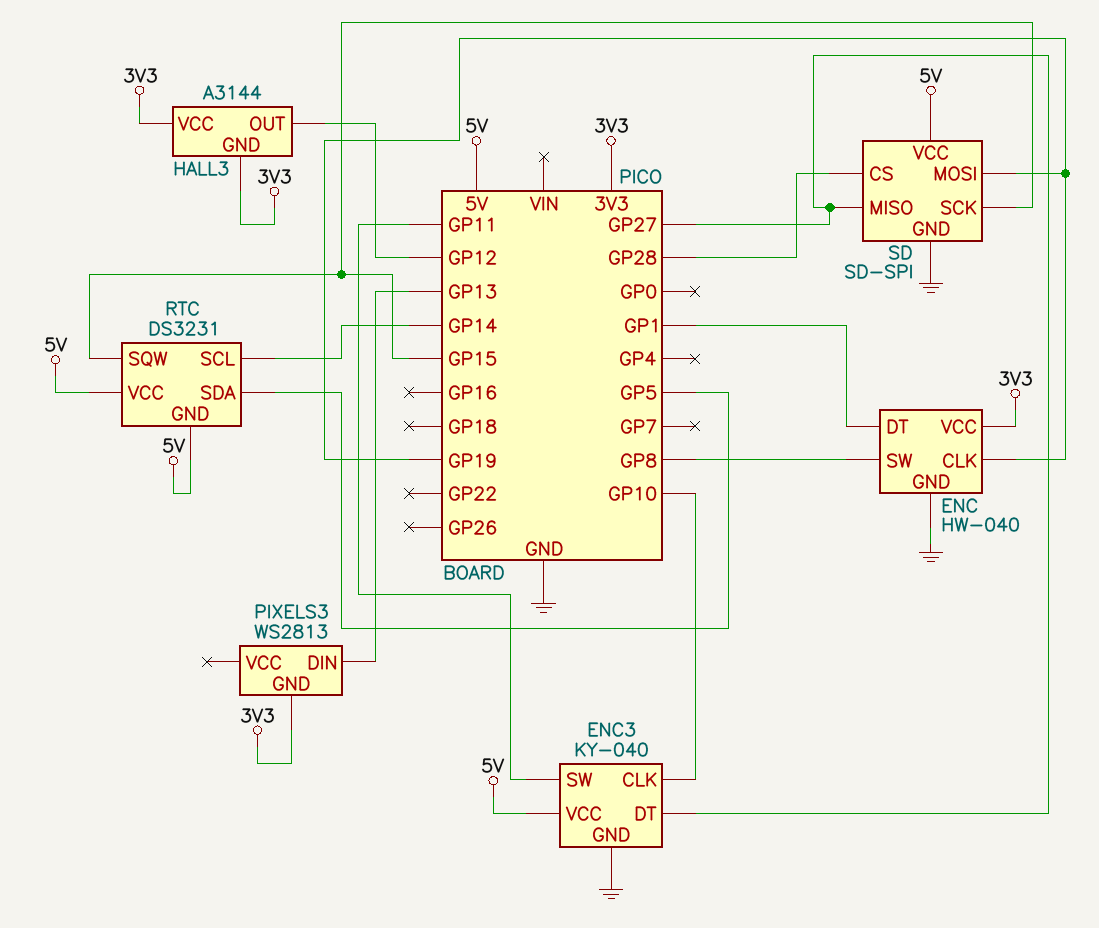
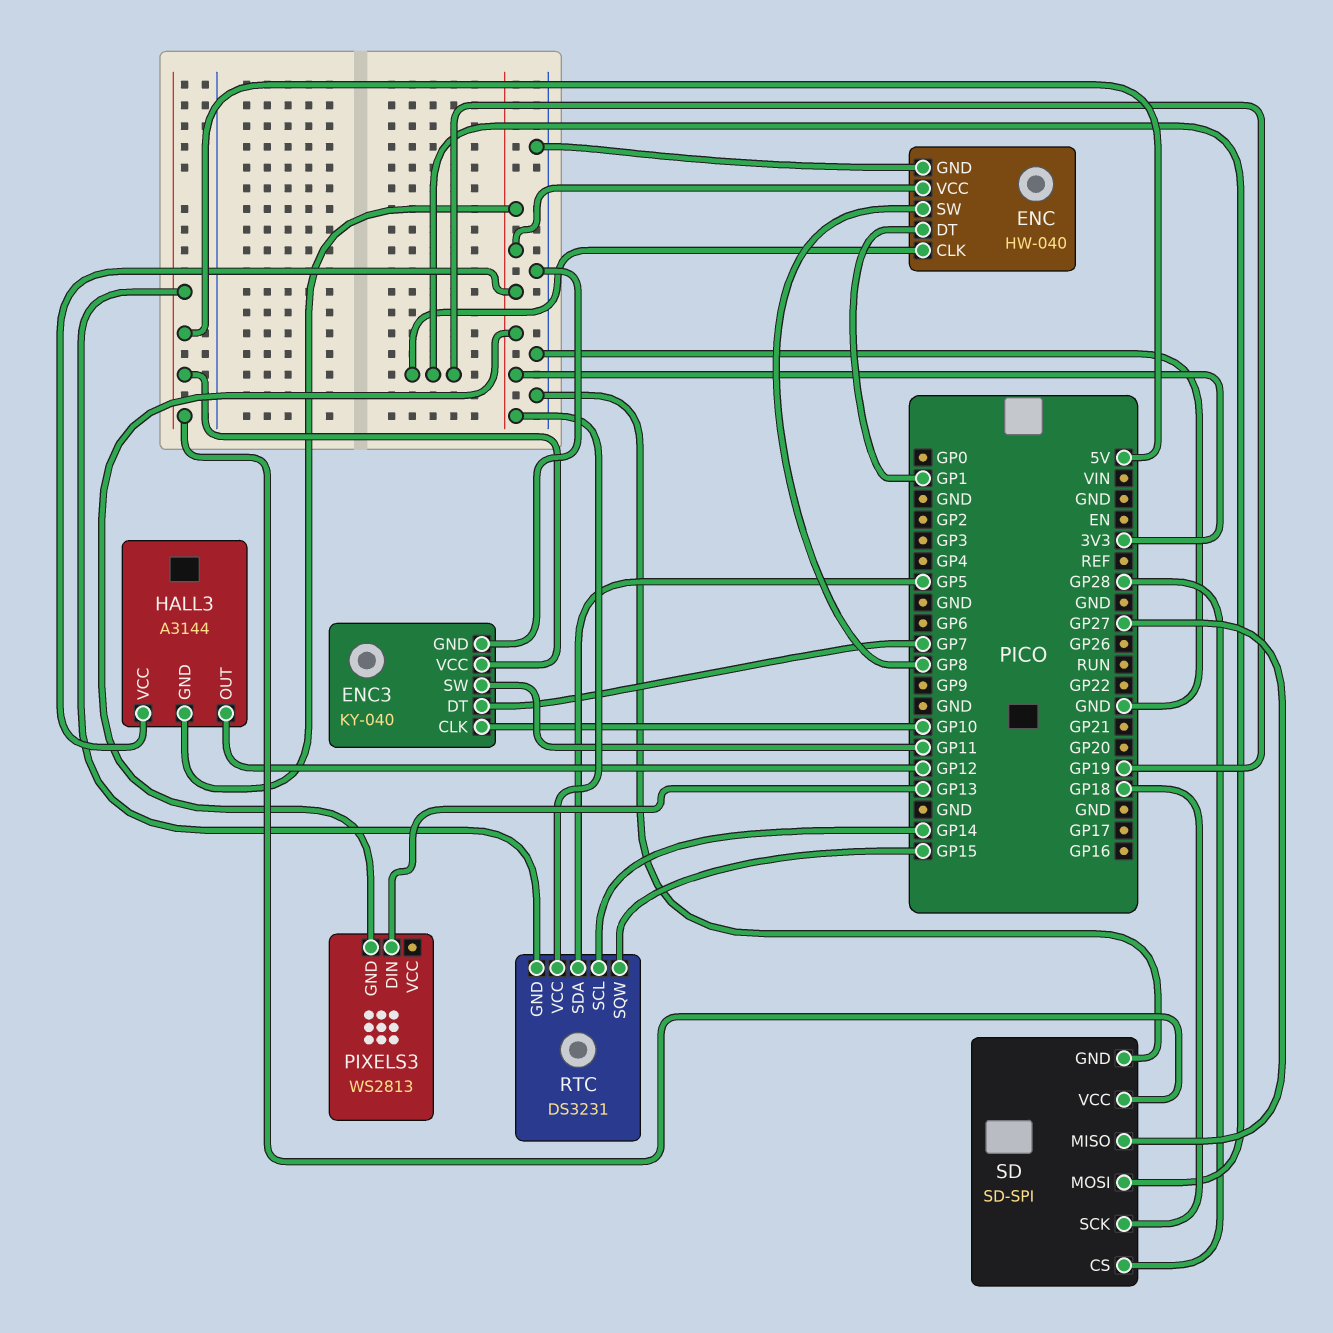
ENC3 pin DT: GP27 -> GP7
RTC pin VCC: 5V -> 3V3
SD pin SCK: GP15 -> GP18

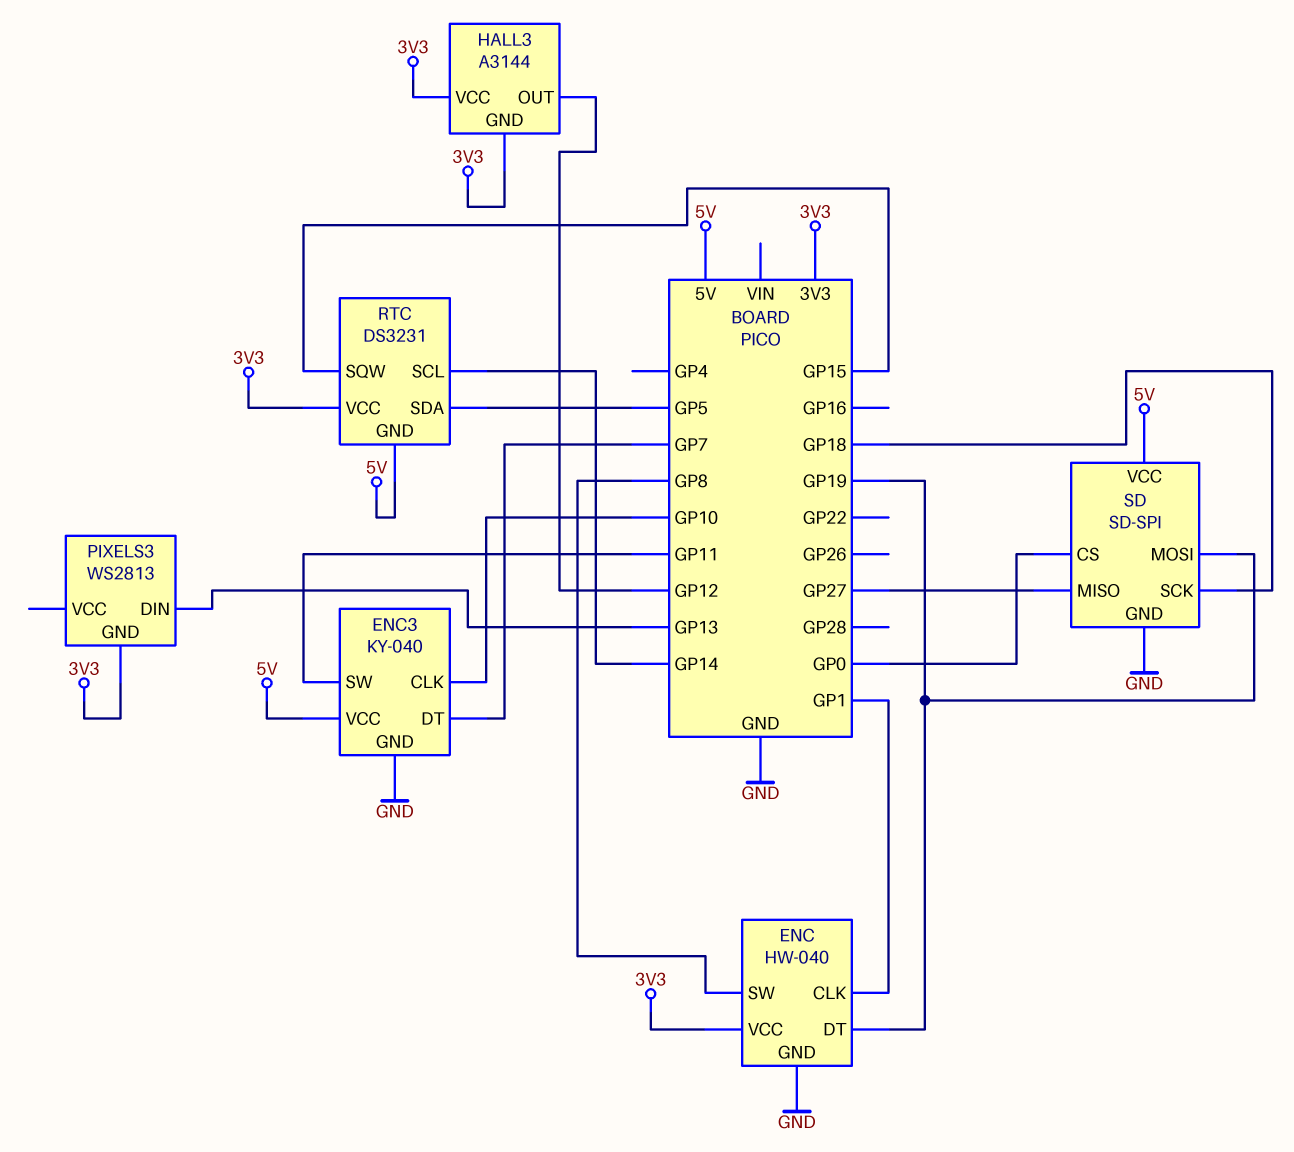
ENC pin CLK: GP19 -> GP1
ENC pin DT: GP1 -> GP19
SD pin CS: GP28 -> GP0

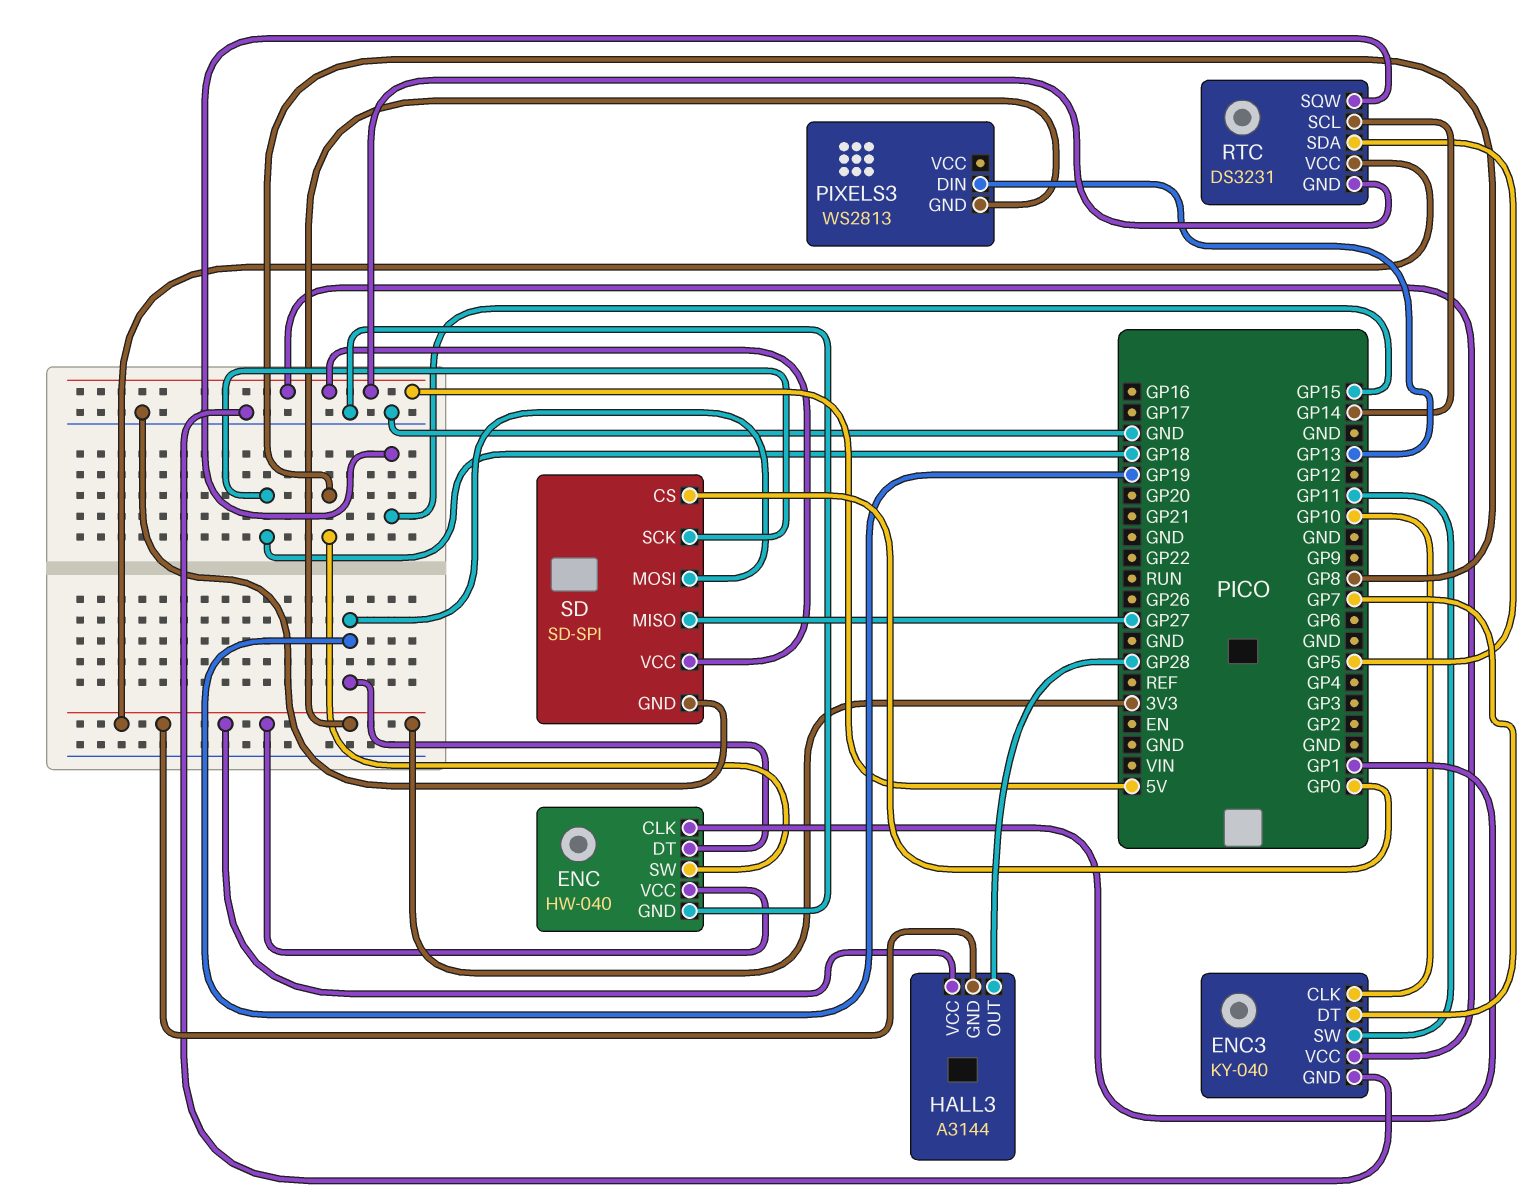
HALL3 pin OUT: GP12 -> GP28

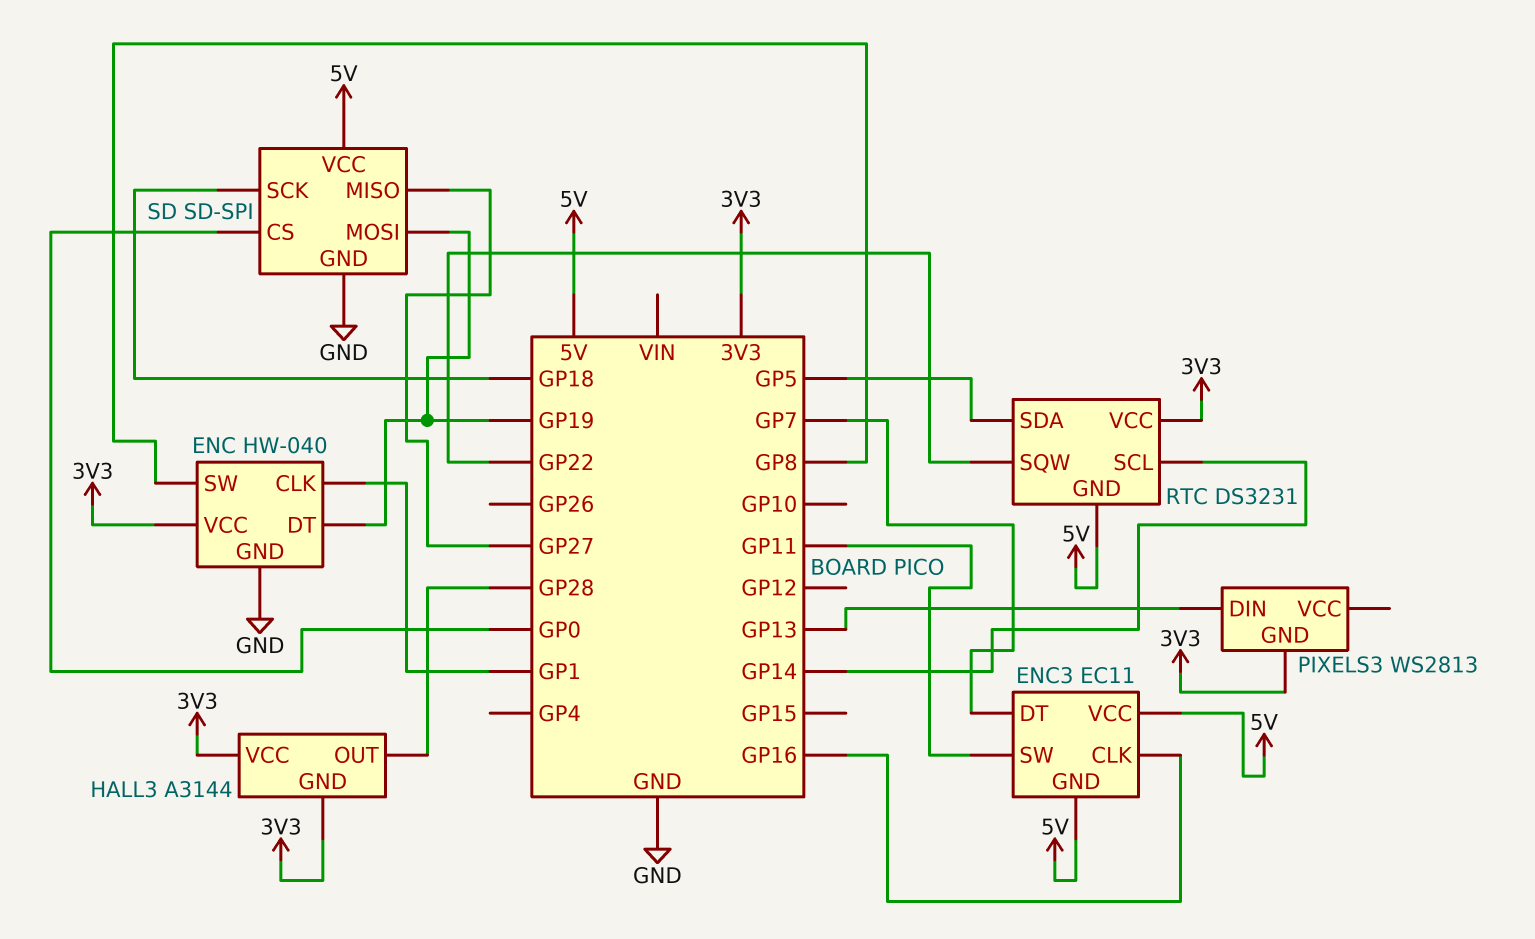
ENC3: KY-040 -> EC11
ENC3 pin CLK: GP10 -> GP16
ENC3 pin GND: GND -> 5V
RTC pin SQW: GP15 -> GP22

